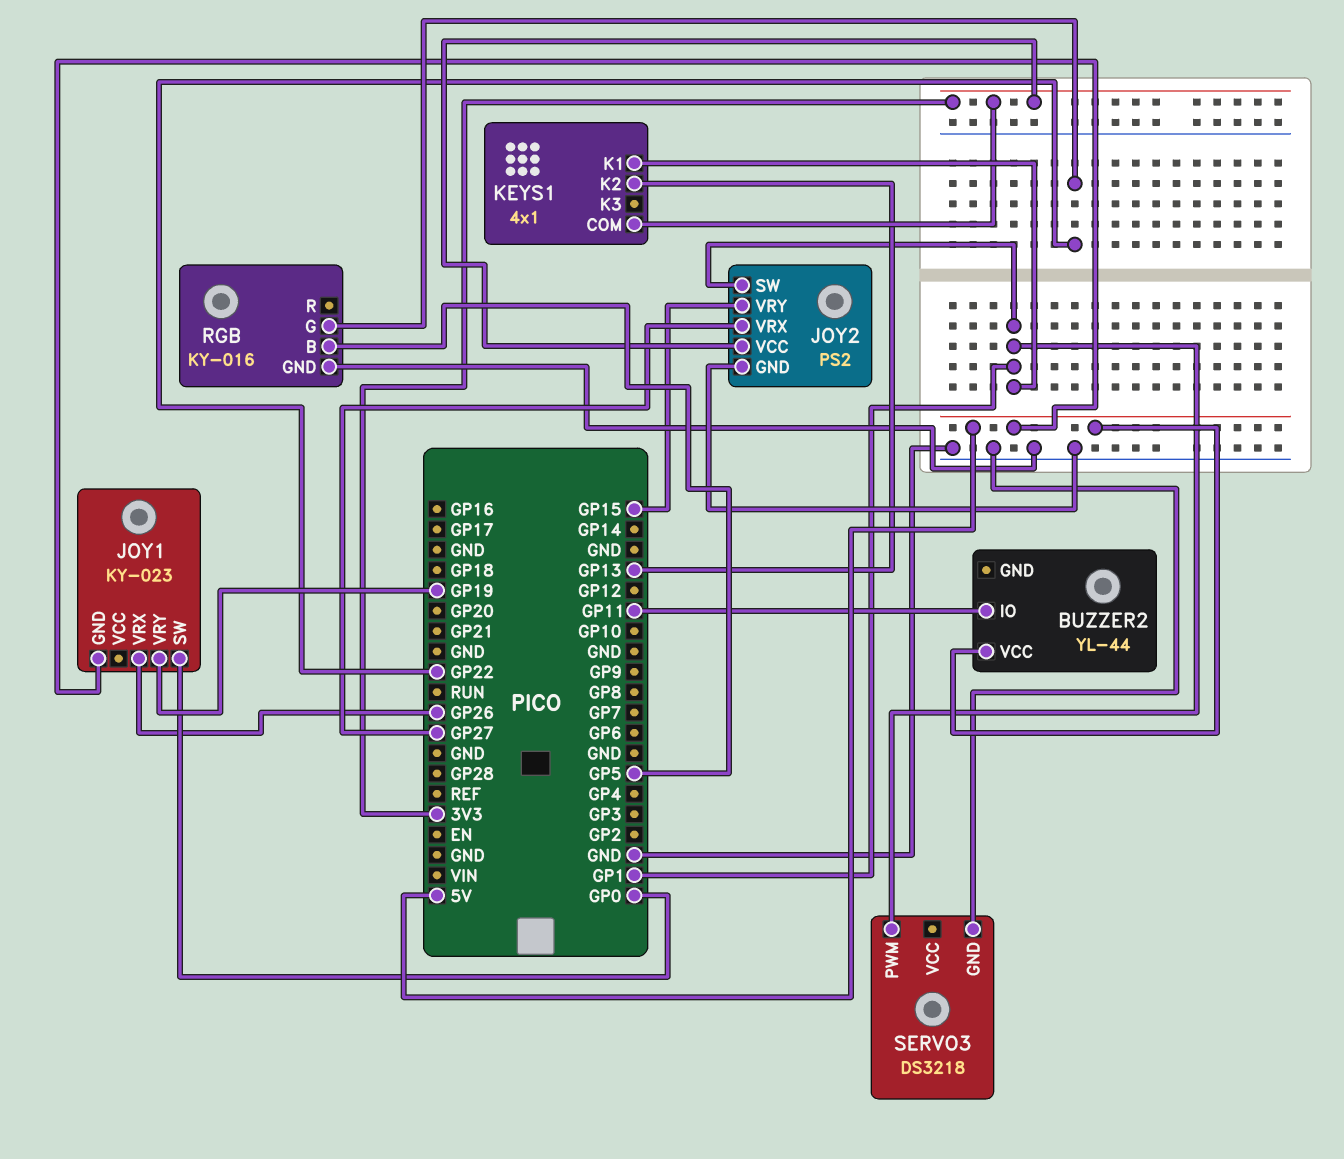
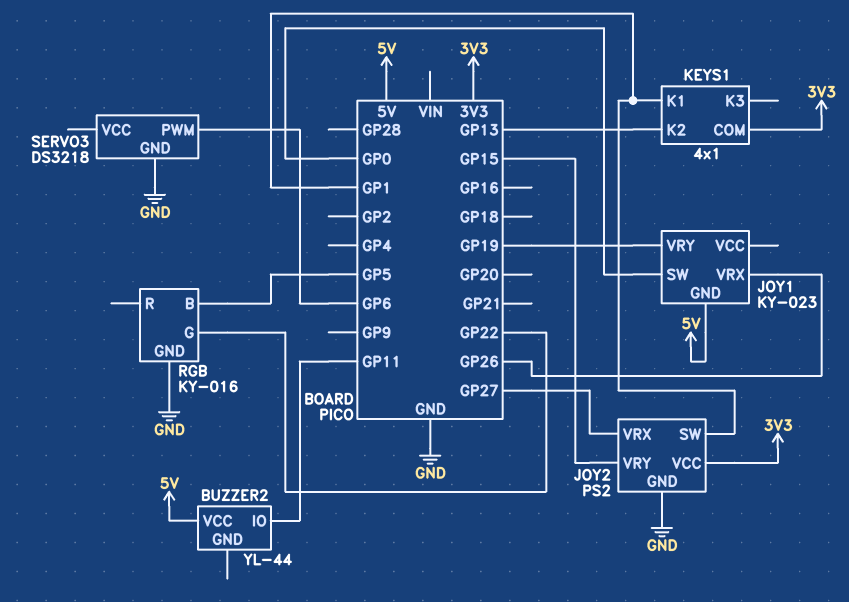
SERVO3 pin PWM: GP1 -> GP6

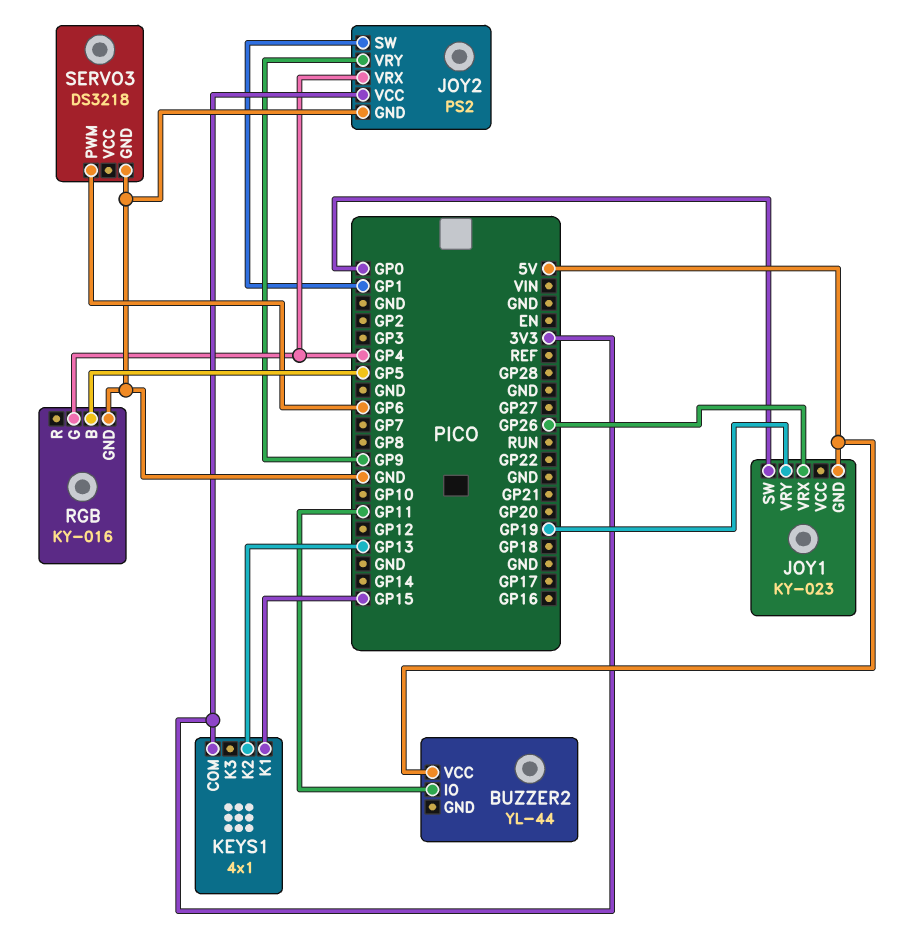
JOY2 pin VRX: GP27 -> GP4
JOY2 pin VRY: GP15 -> GP9
KEYS1 pin K1: GP1 -> GP15
RGB pin G: GP22 -> GP4

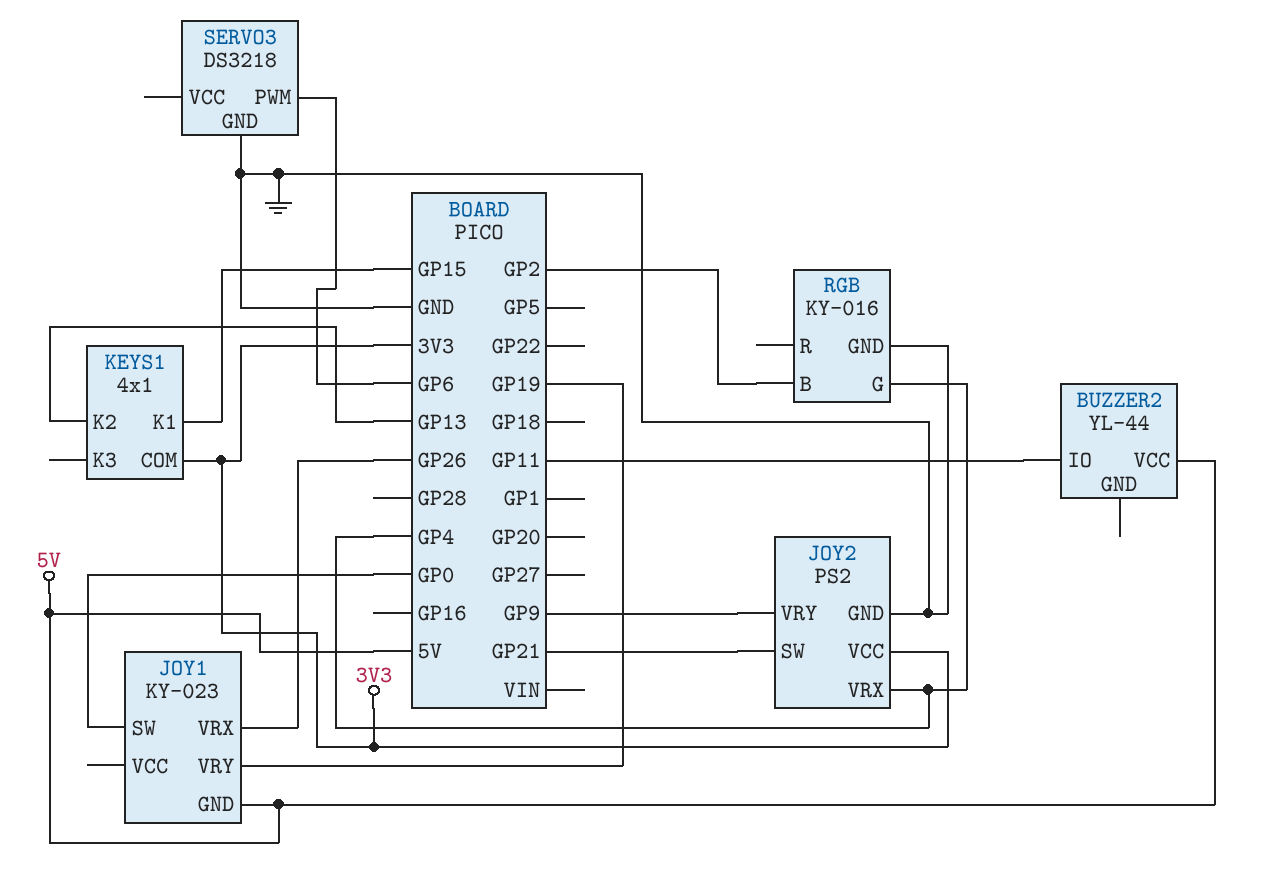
JOY2 pin SW: GP1 -> GP21
RGB pin B: GP5 -> GP2

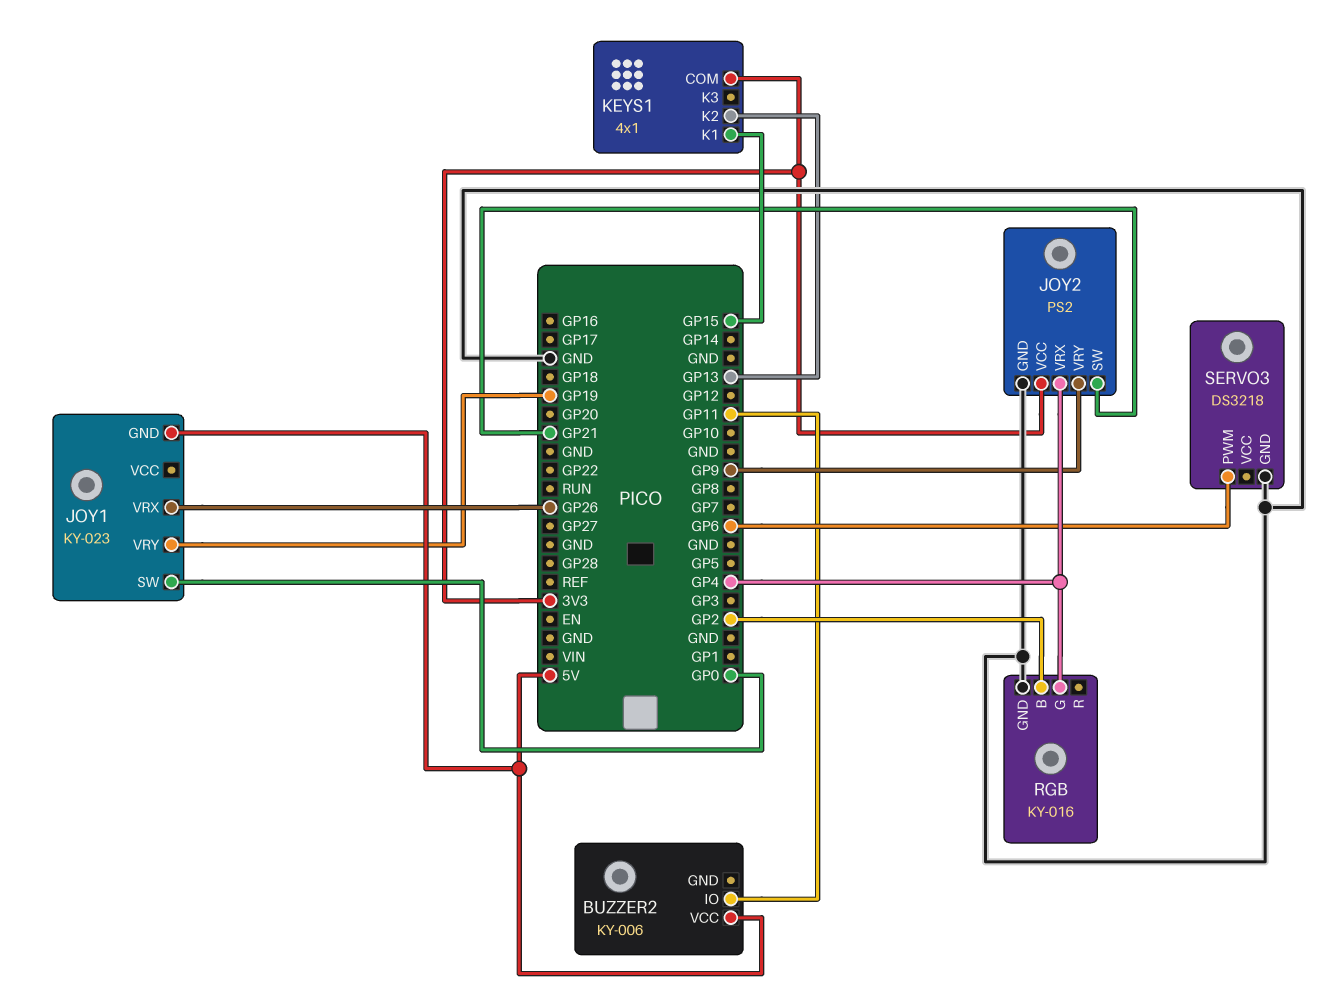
BUZZER2: YL-44 -> KY-006

